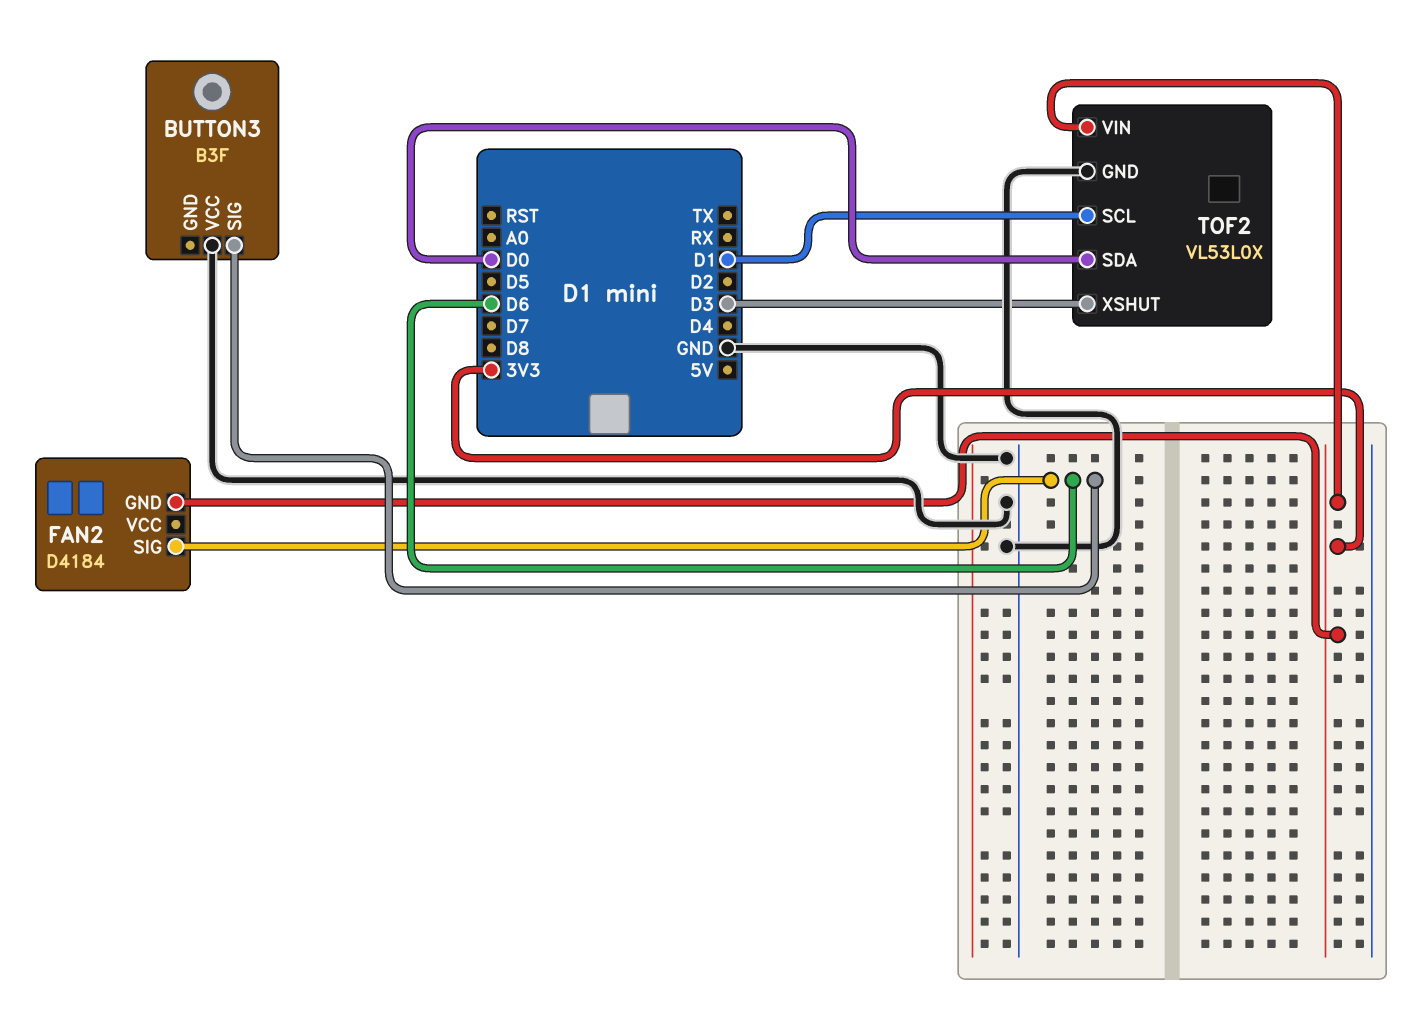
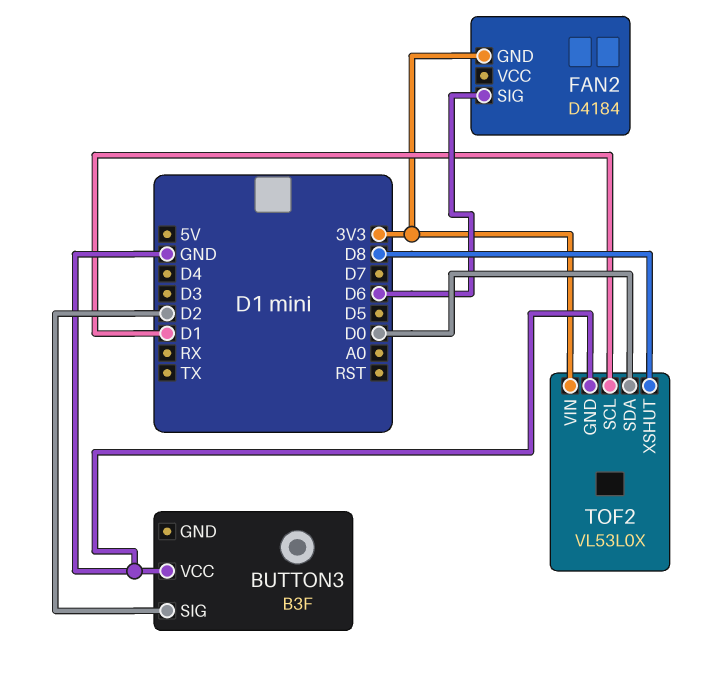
BUTTON3 pin SIG: D6 -> D2
TOF2 pin XSHUT: D3 -> D8

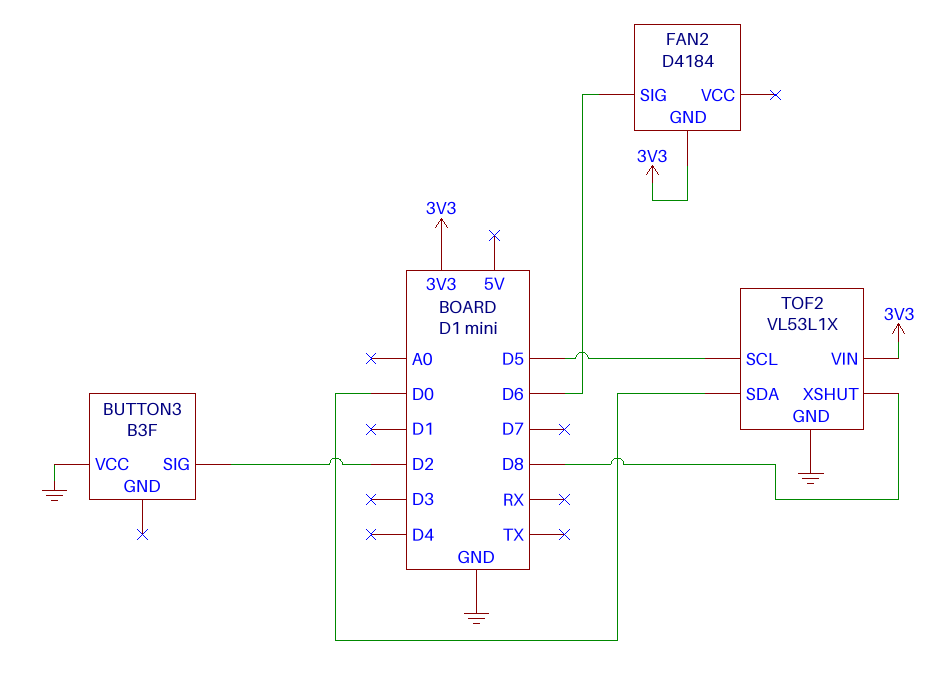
TOF2: VL53L0X -> VL53L1X
TOF2 pin SCL: D1 -> D5

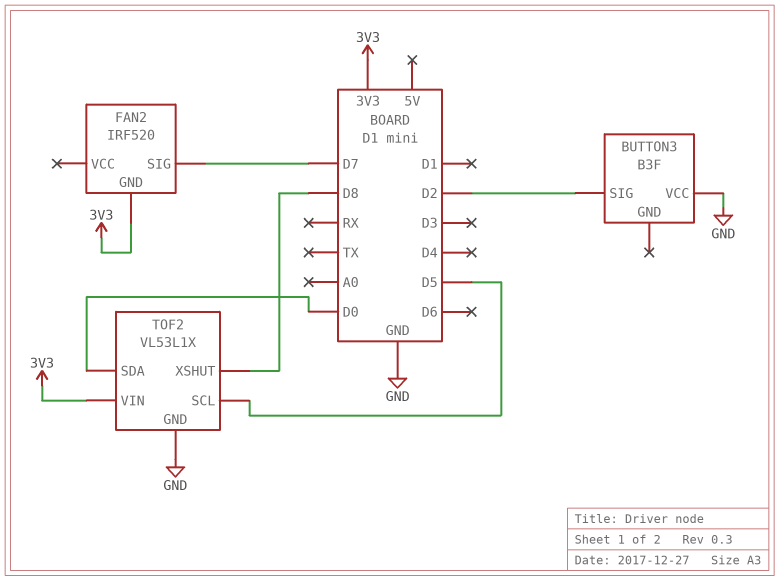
FAN2: D4184 -> IRF520
FAN2 pin SIG: D6 -> D7

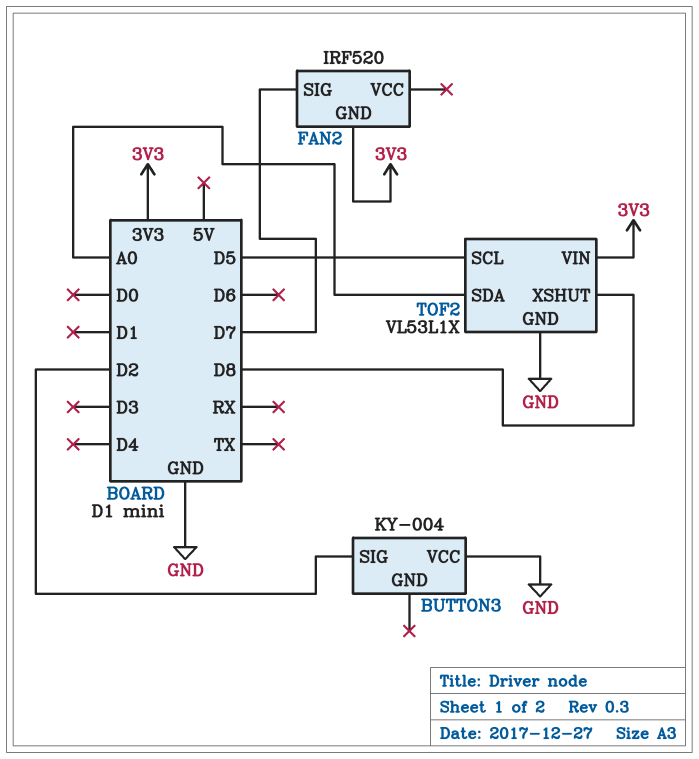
BUTTON3: B3F -> KY-004
TOF2 pin SDA: D0 -> A0

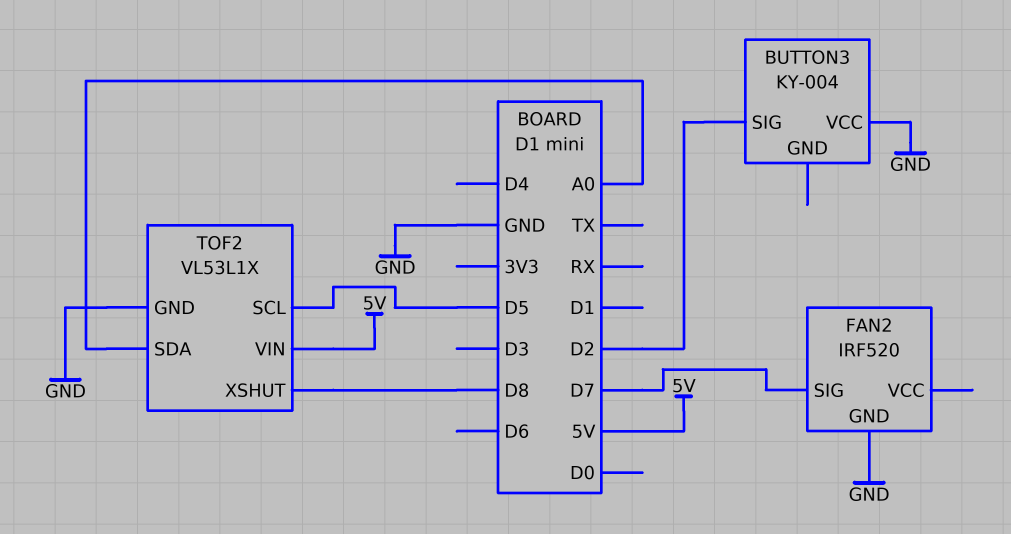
FAN2 pin GND: 3V3 -> GND
TOF2 pin VIN: 3V3 -> 5V

